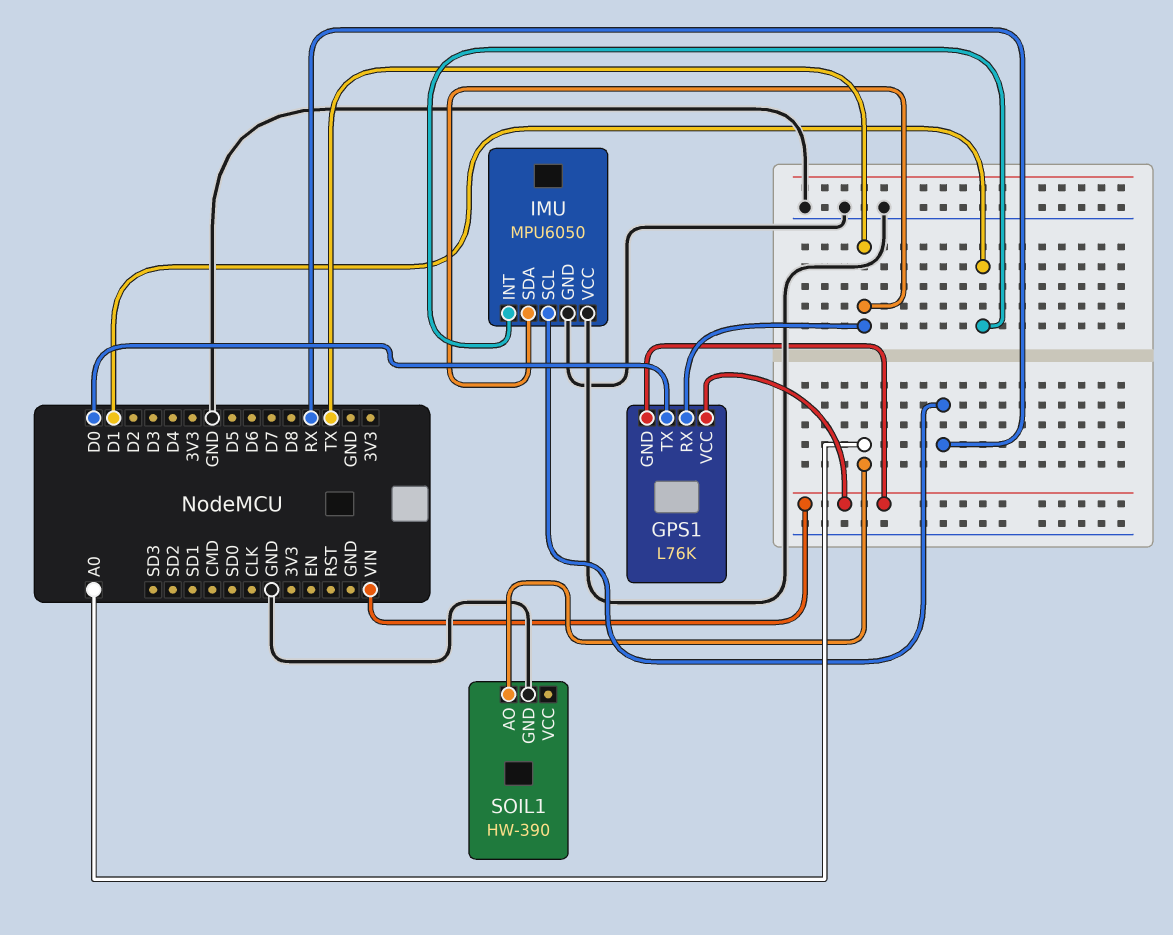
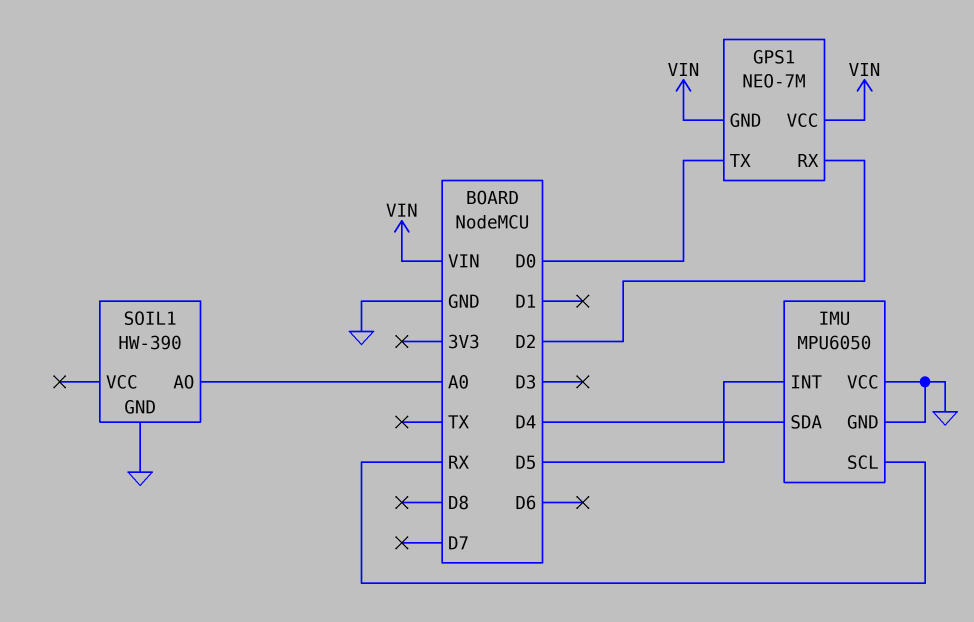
GPS1: L76K -> NEO-7M
GPS1 pin RX: TX -> D2
IMU pin INT: D1 -> D5
IMU pin SDA: TX -> D4

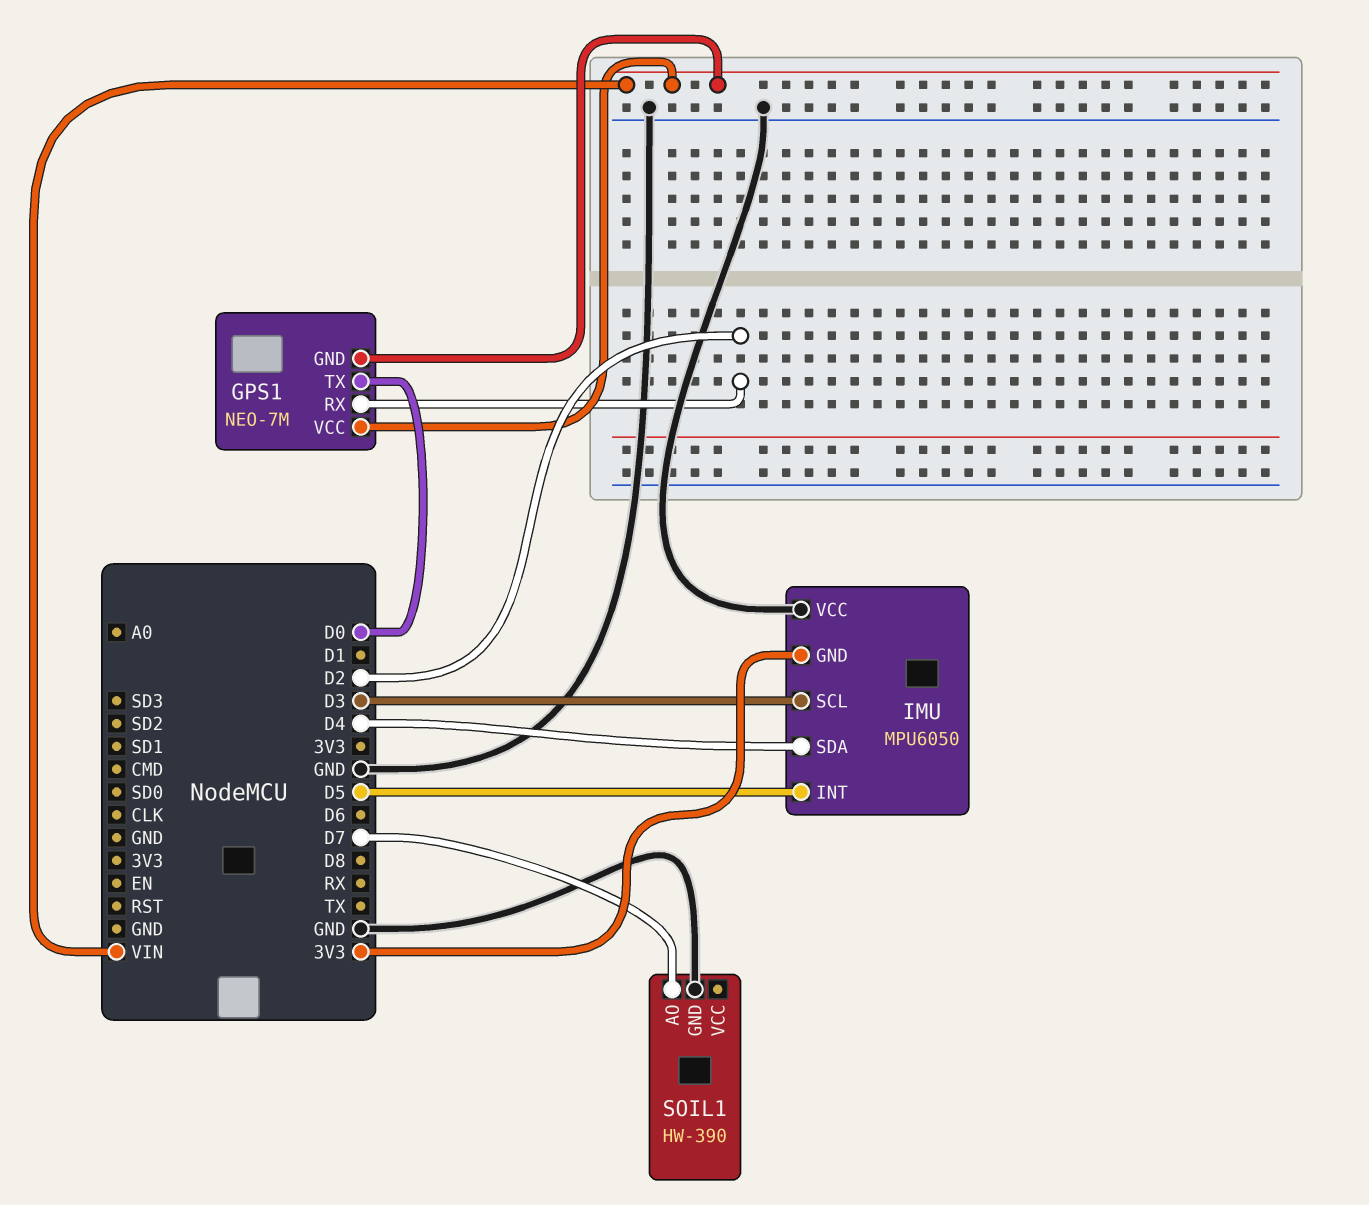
IMU pin GND: GND -> 3V3
IMU pin SCL: RX -> D3
SOIL1 pin AO: A0 -> D7

